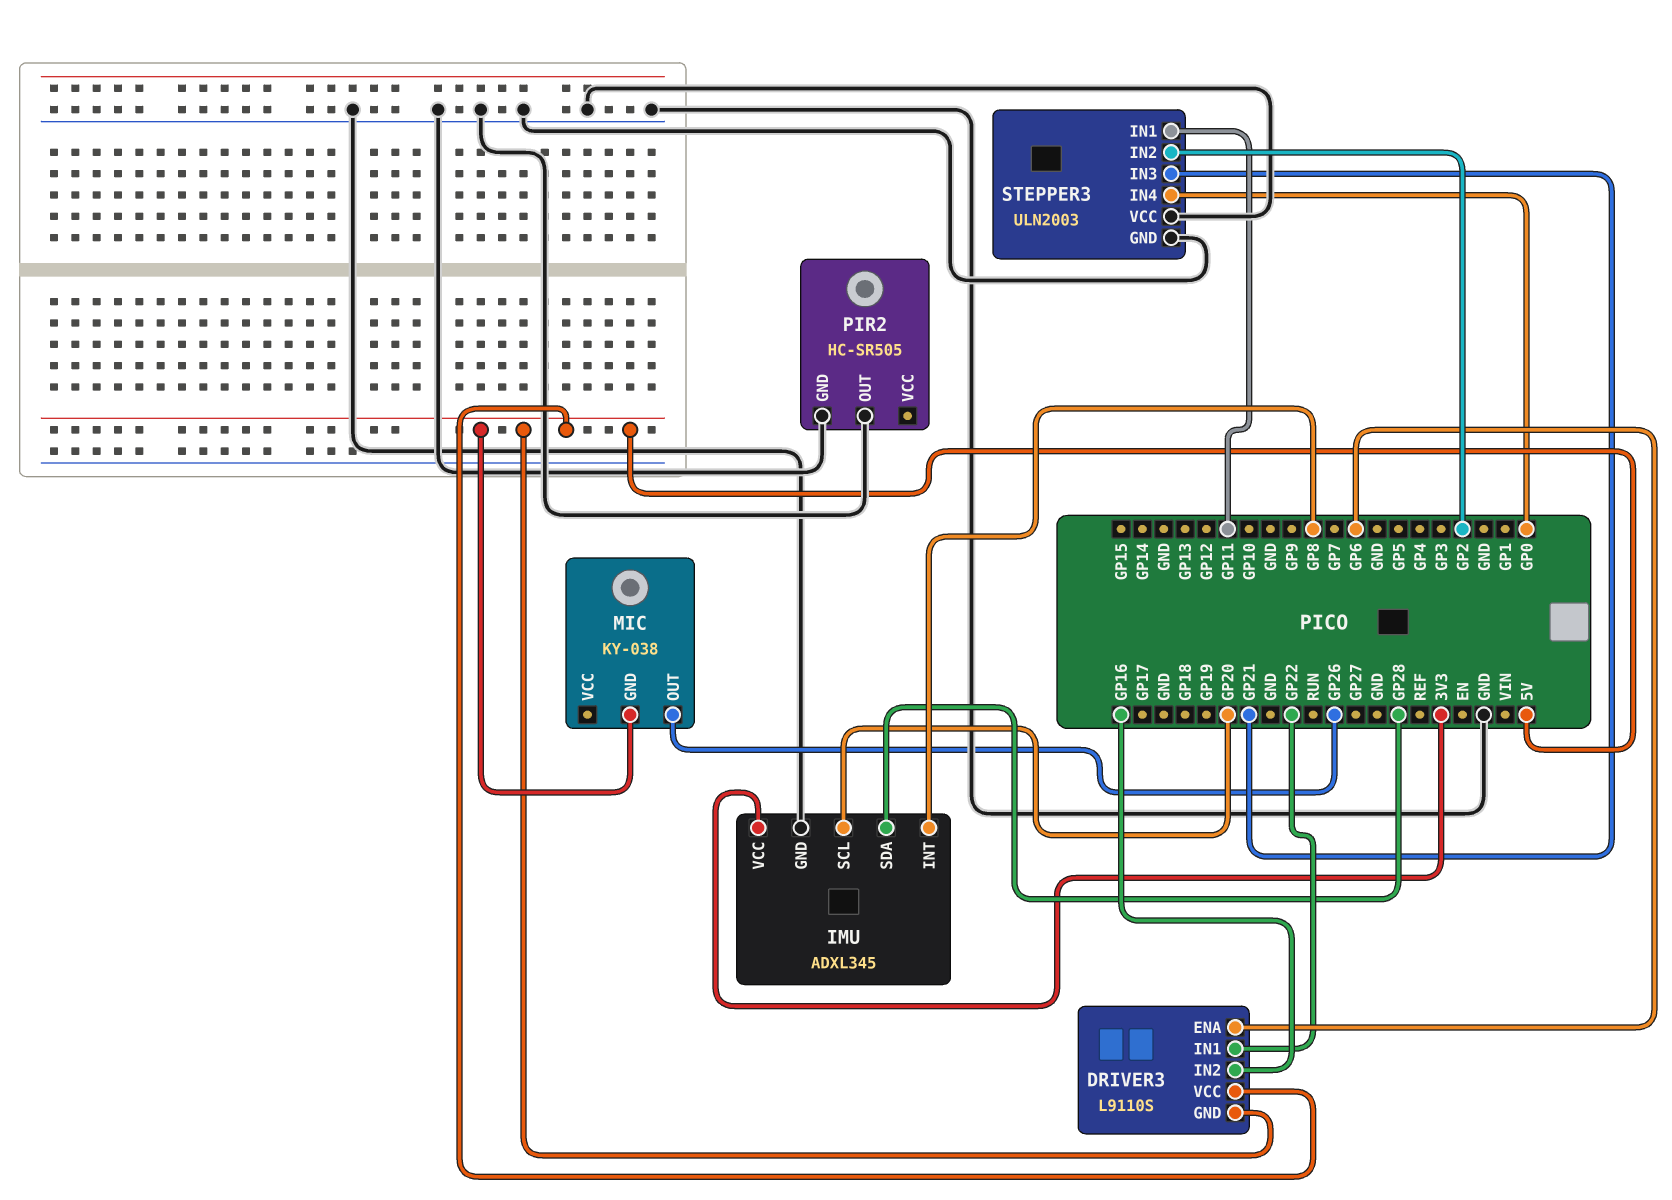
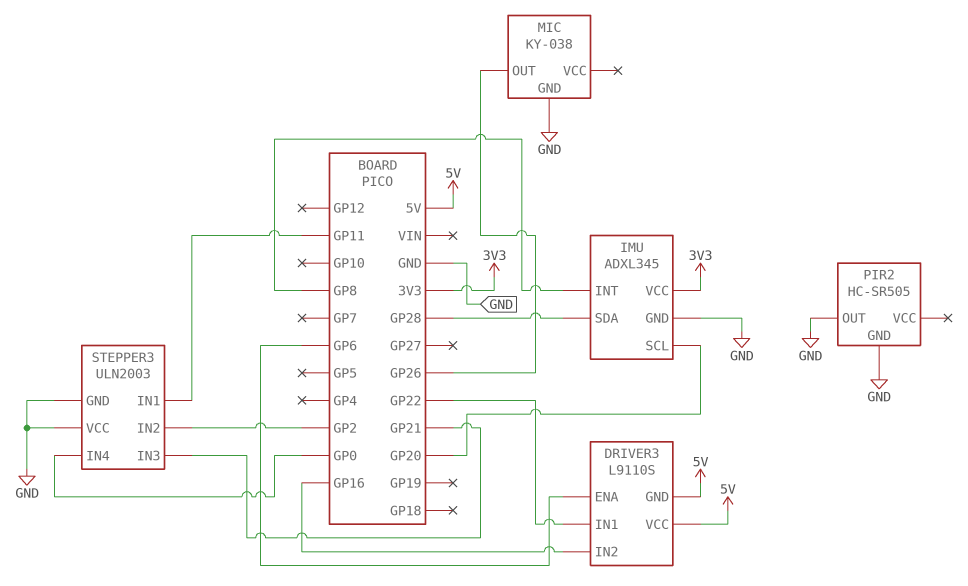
MIC pin GND: 5V -> GND

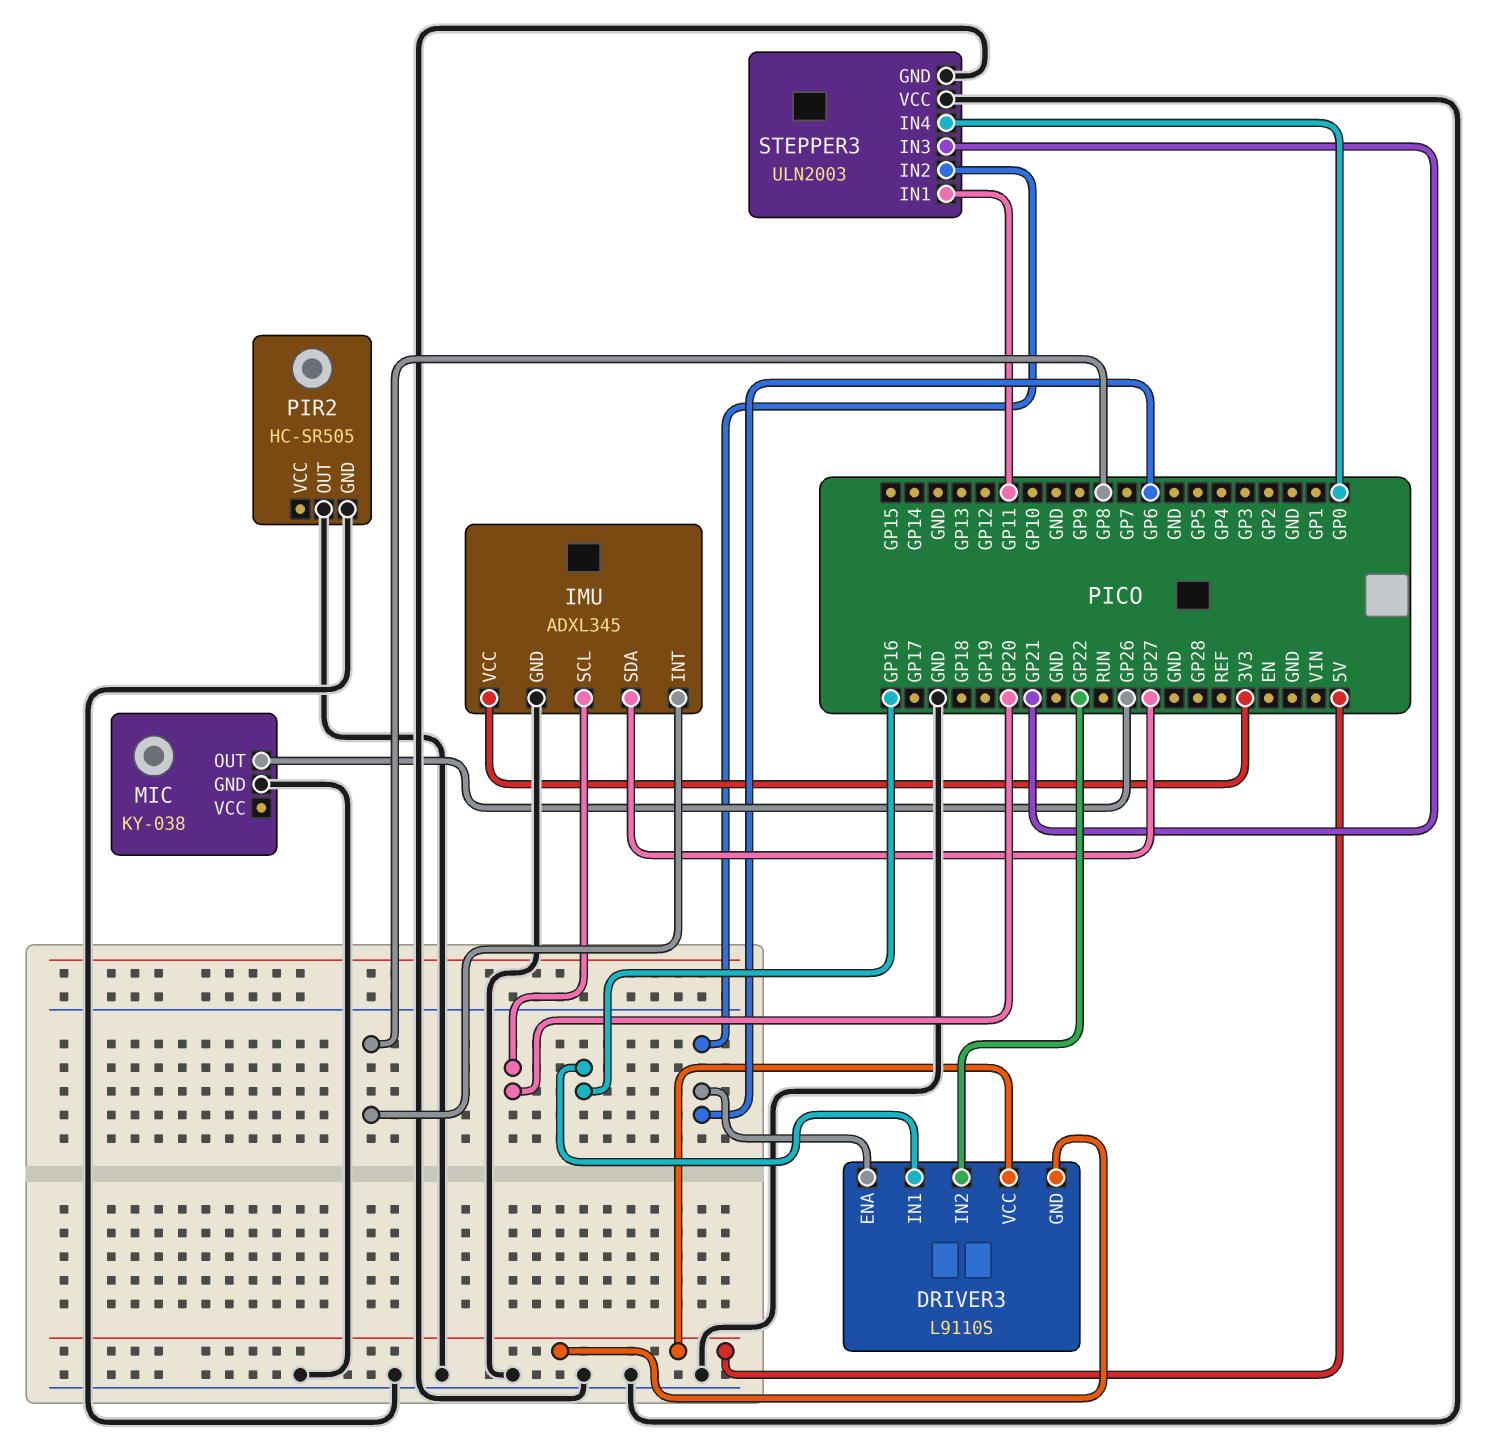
DRIVER3 pin IN1: GP22 -> GP16
DRIVER3 pin IN2: GP16 -> GP22
IMU pin SDA: GP28 -> GP27
STEPPER3 pin IN2: GP2 -> GP6

